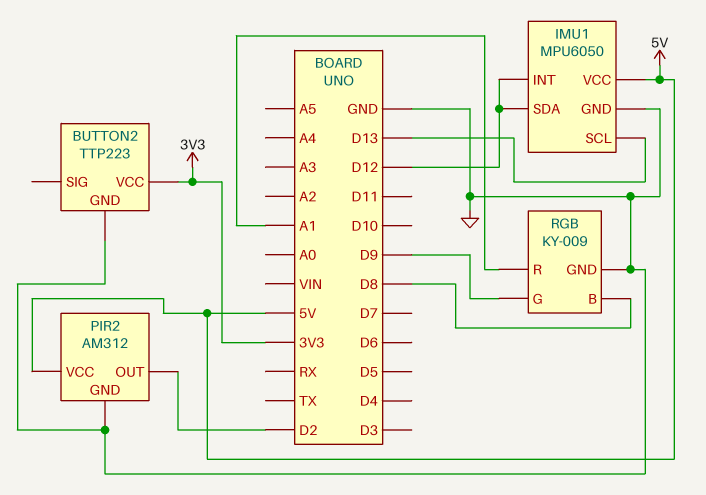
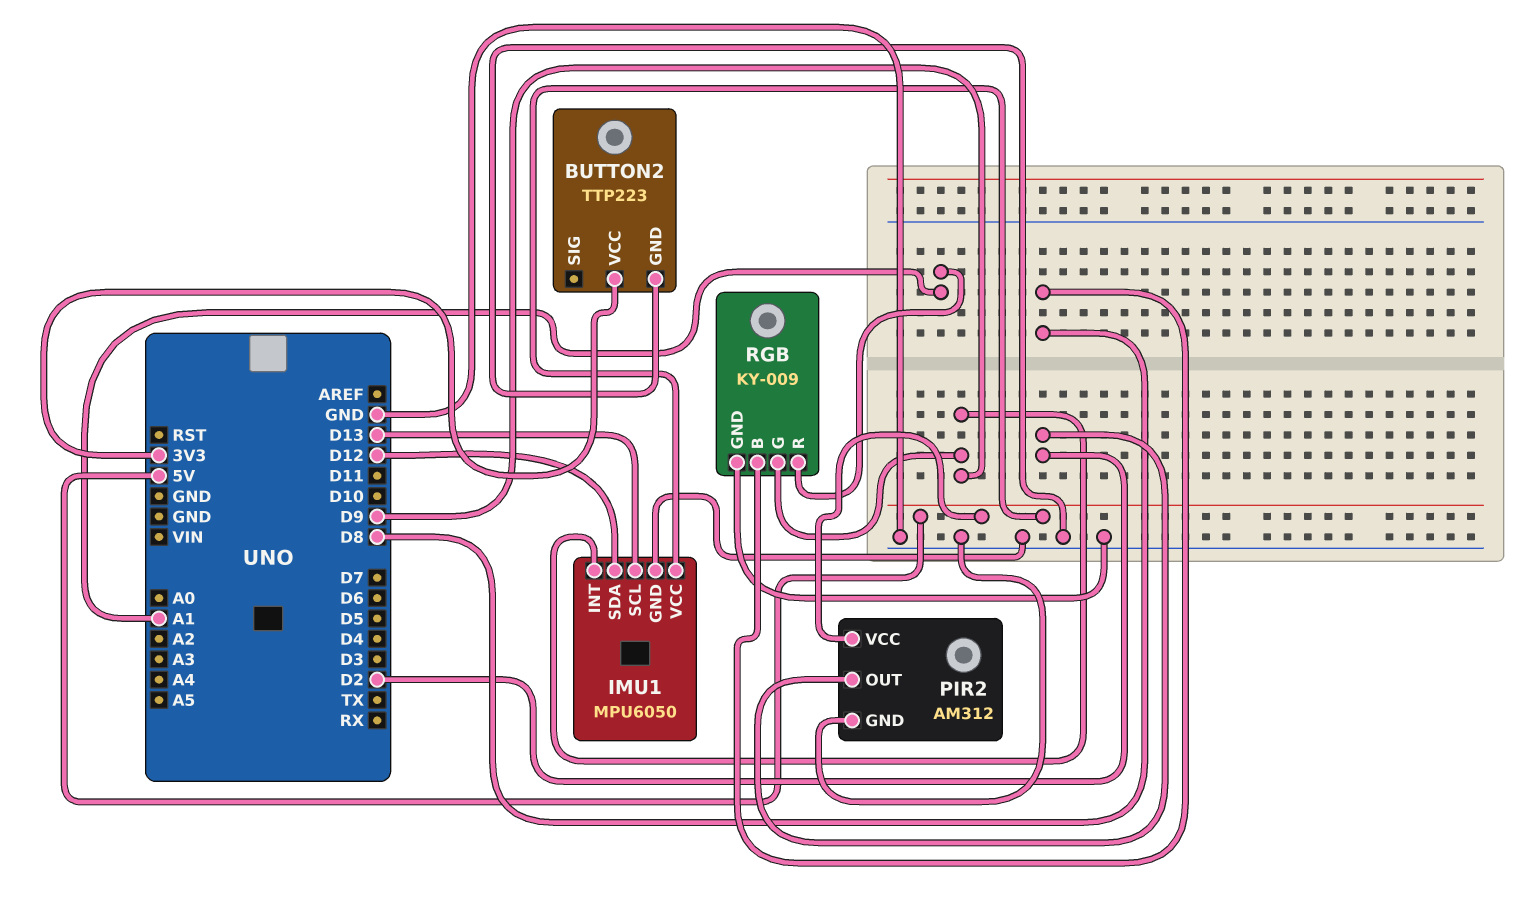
IMU1 pin INT: D12 -> D9

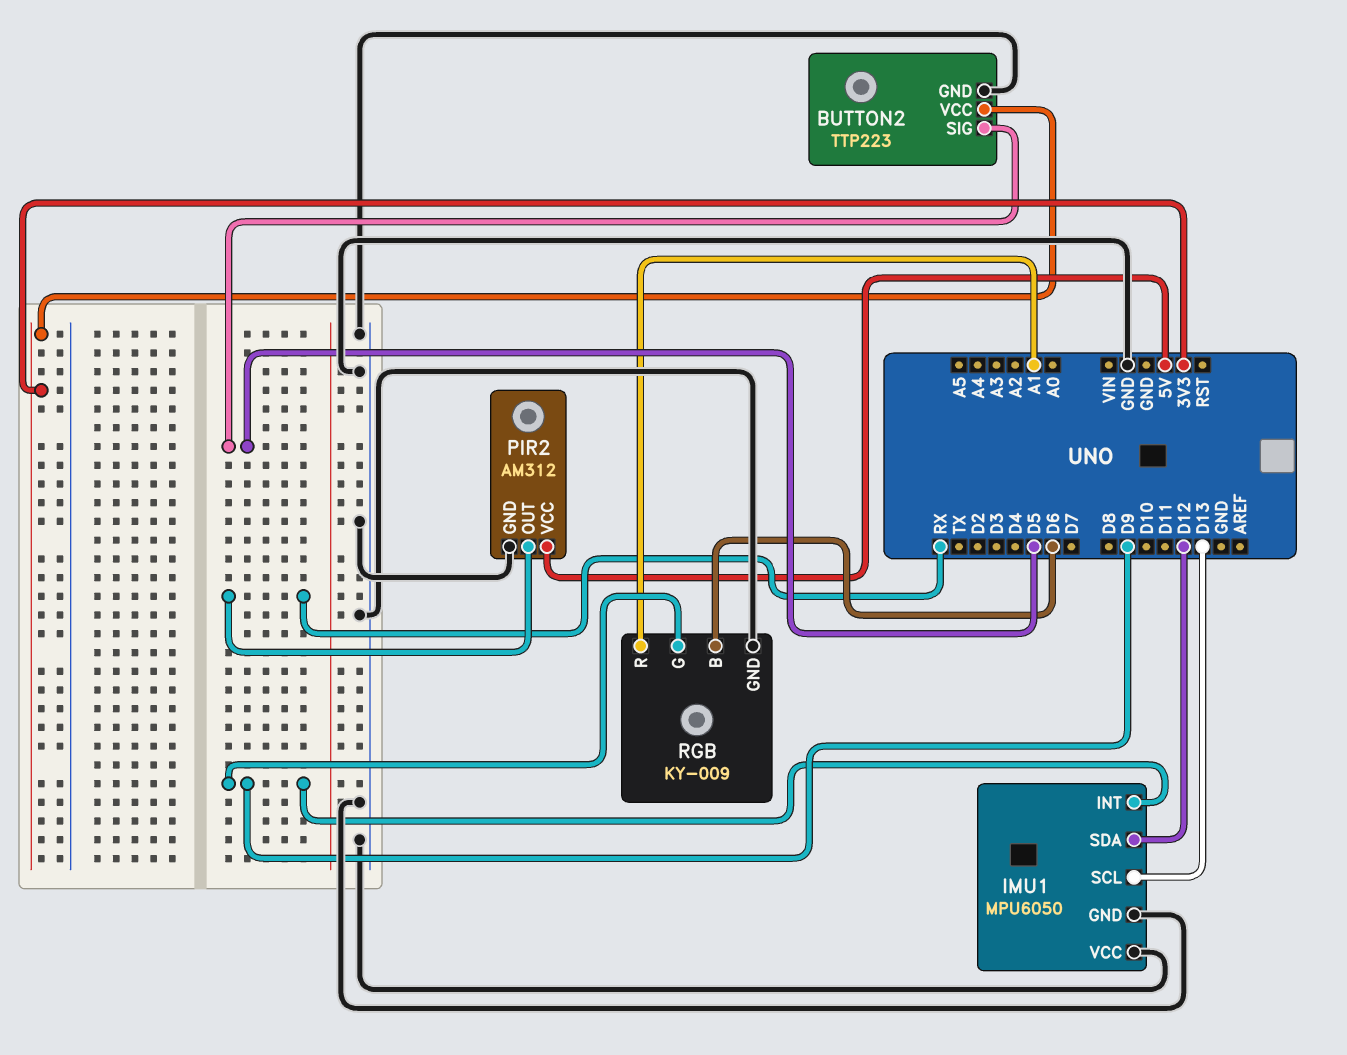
BUTTON2 pin SIG: none -> D5
IMU1 pin VCC: 5V -> GND
PIR2 pin OUT: D2 -> RX
RGB pin B: D8 -> D6

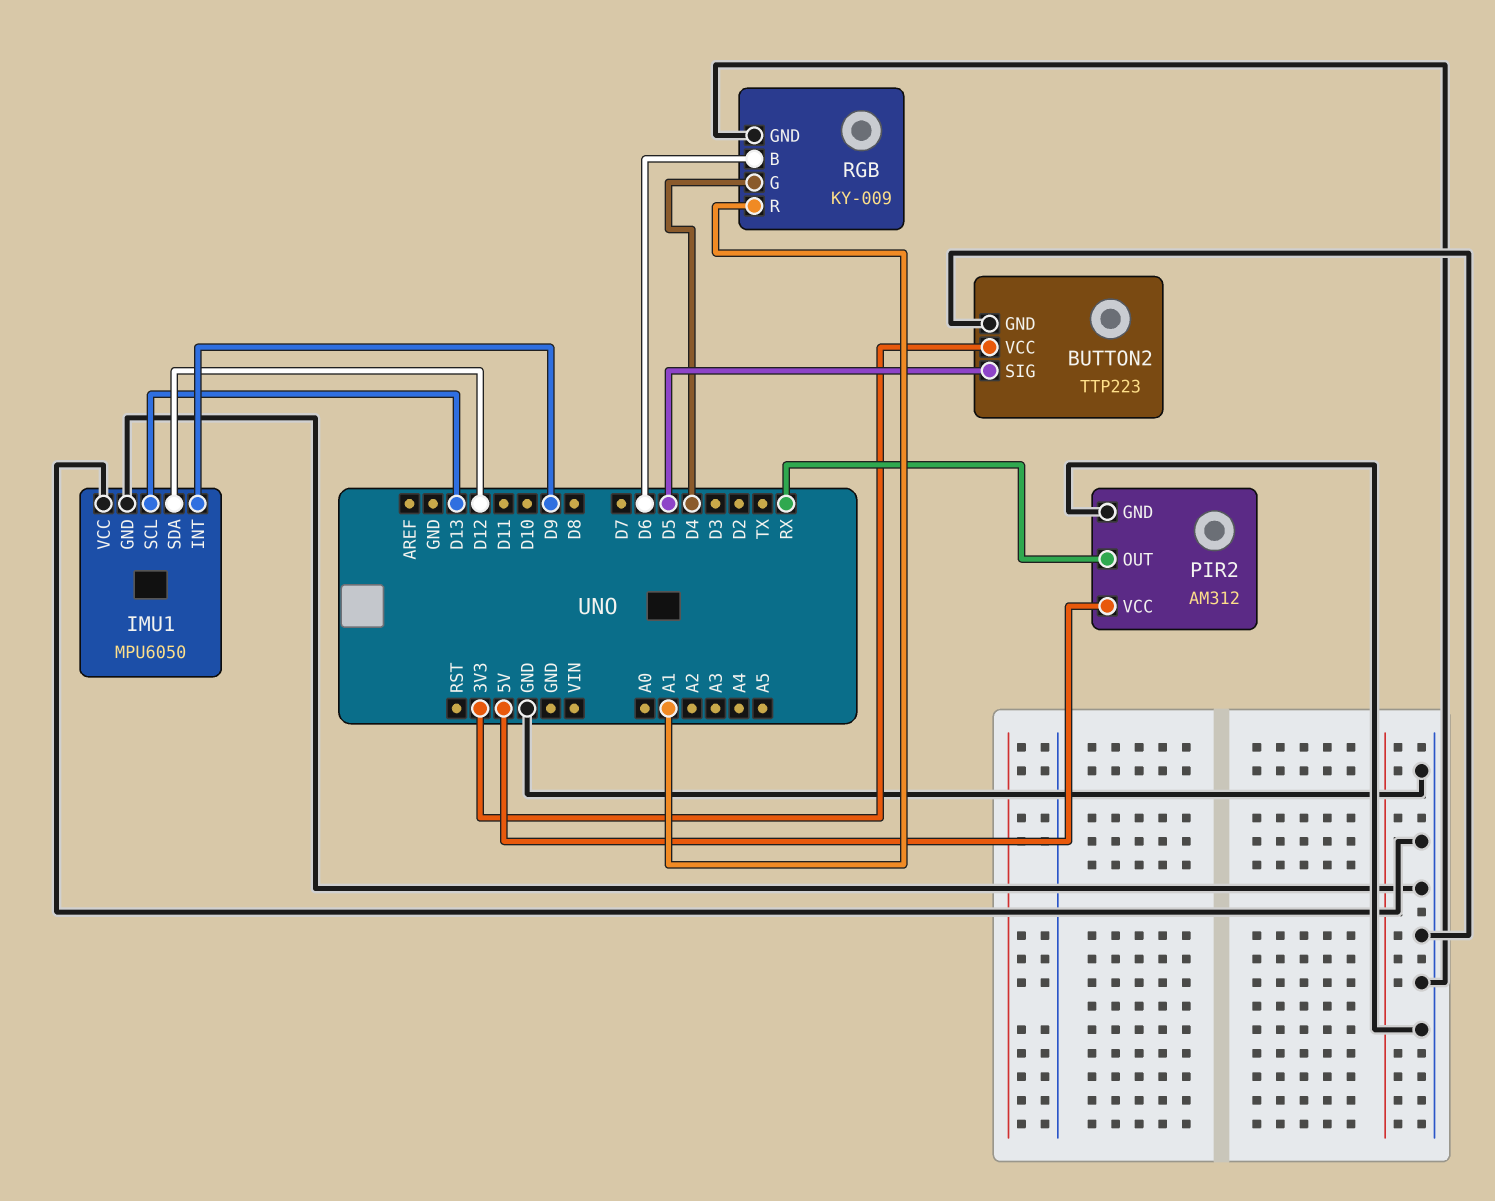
RGB pin G: D9 -> D4

